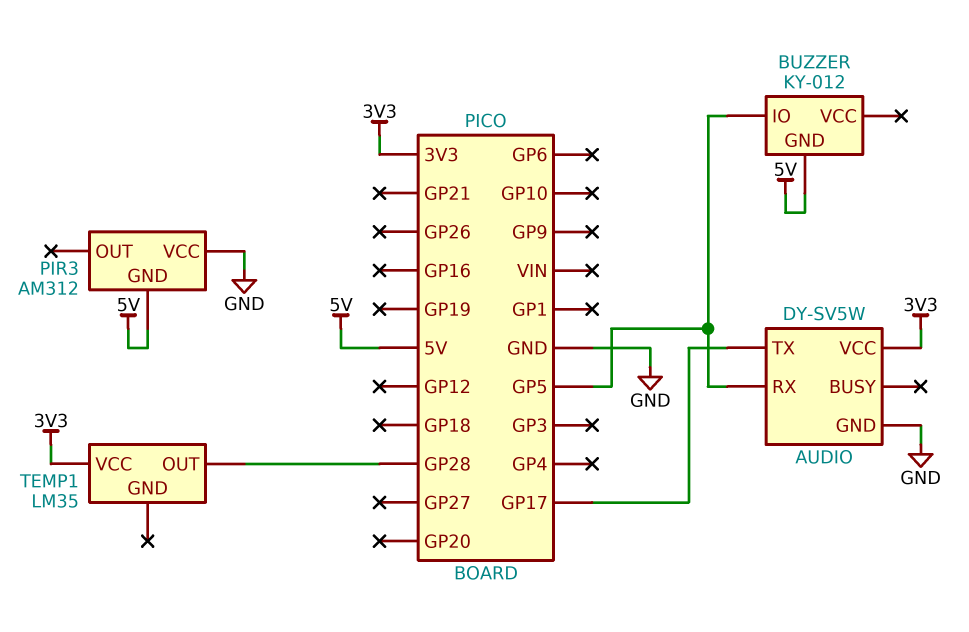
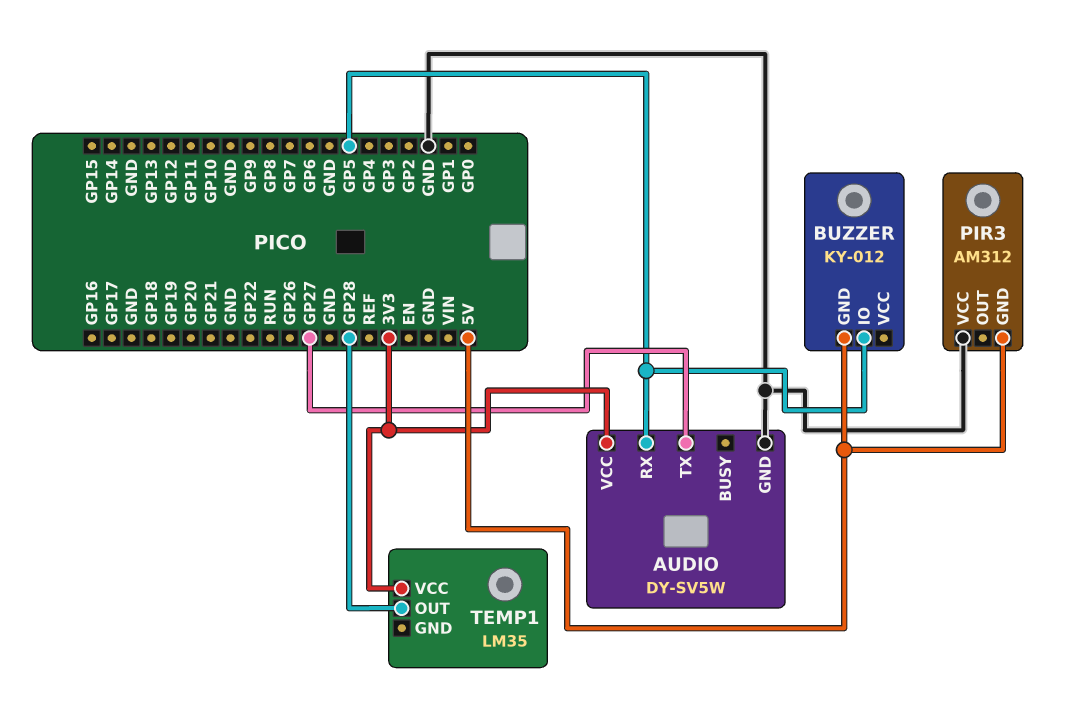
AUDIO pin TX: GP17 -> GP27

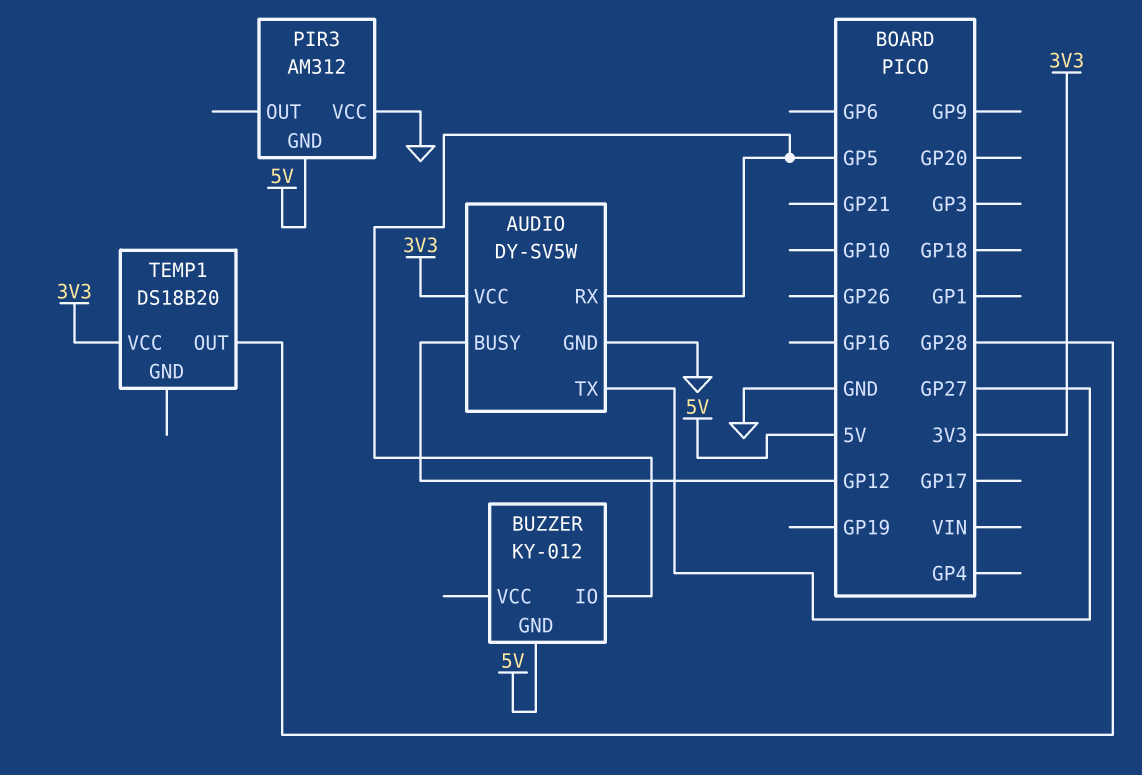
AUDIO pin BUSY: none -> GP12
TEMP1: LM35 -> DS18B20

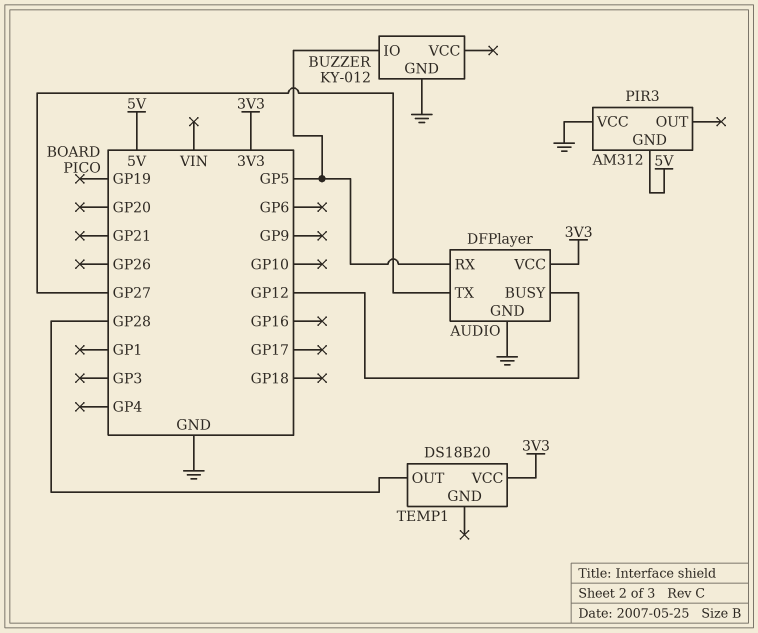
AUDIO: DY-SV5W -> DFPlayer
BUZZER pin GND: 5V -> GND

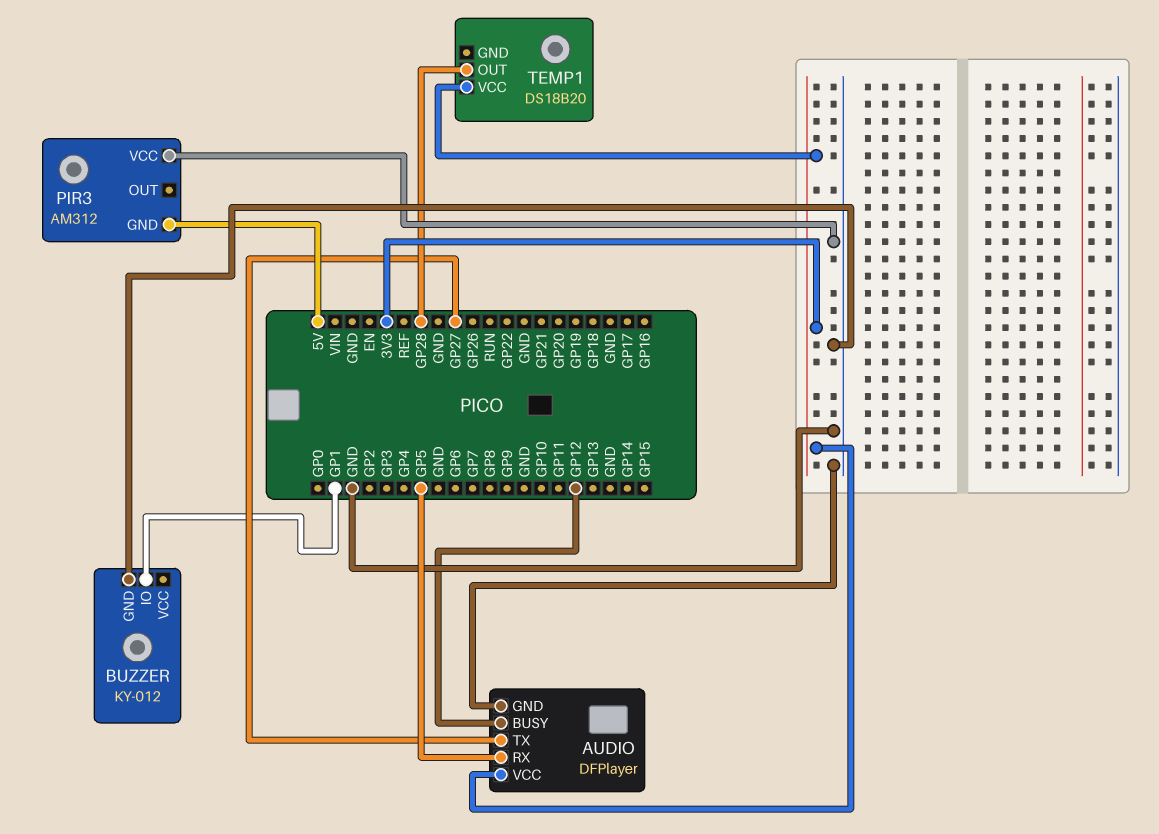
BUZZER pin IO: GP5 -> GP1

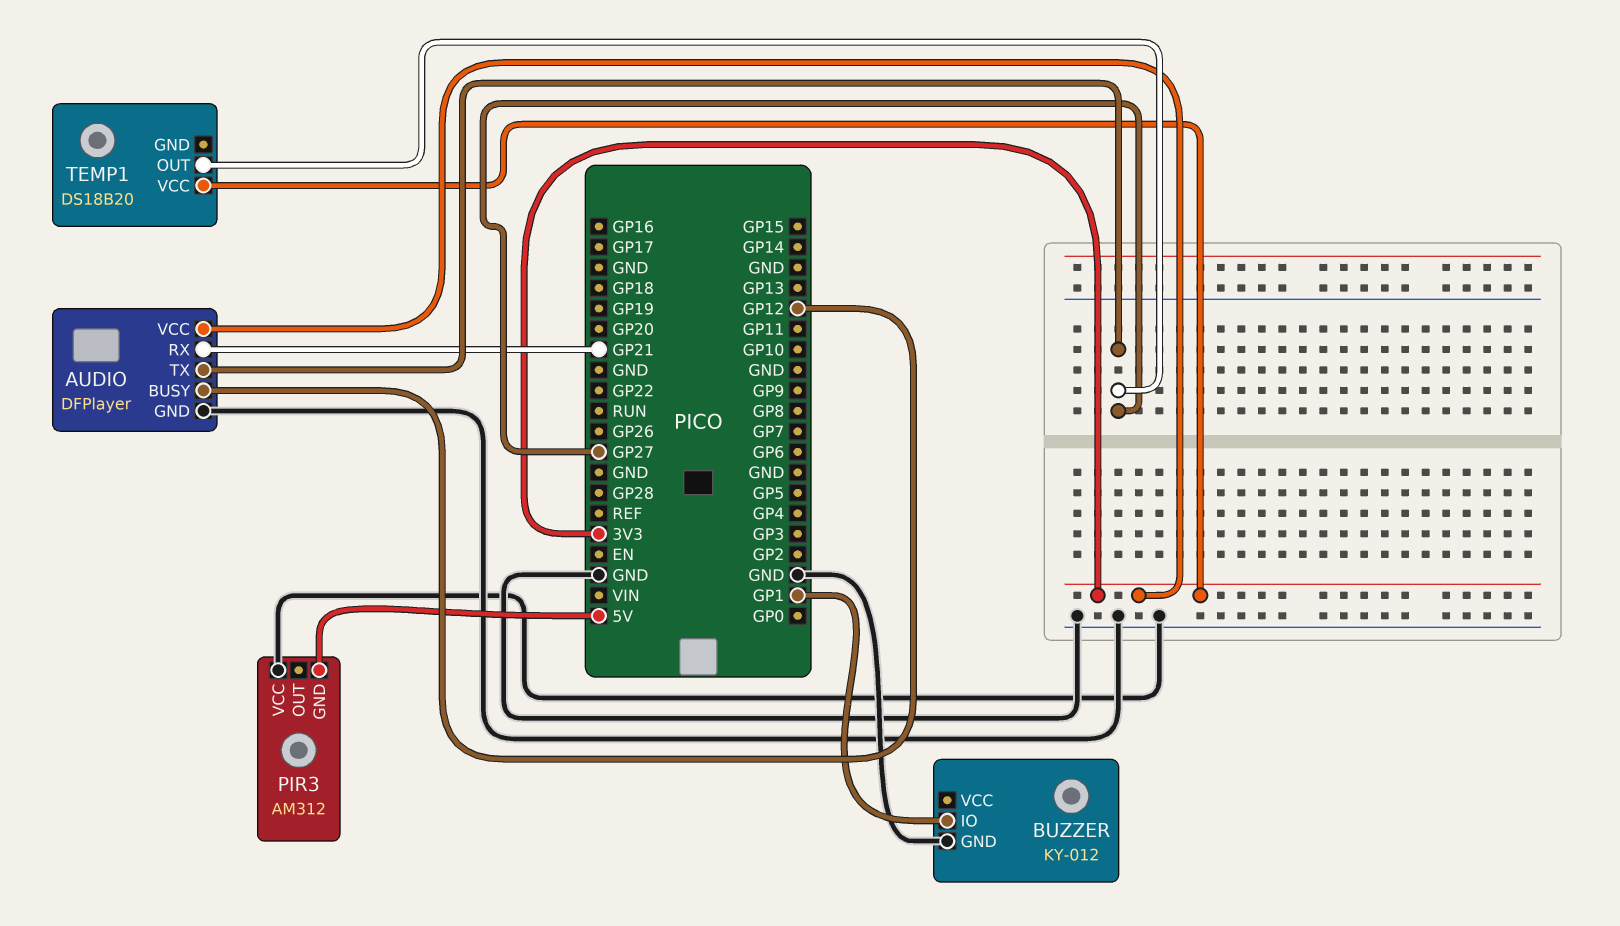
AUDIO pin RX: GP5 -> GP21
TEMP1 pin OUT: GP28 -> GP27

